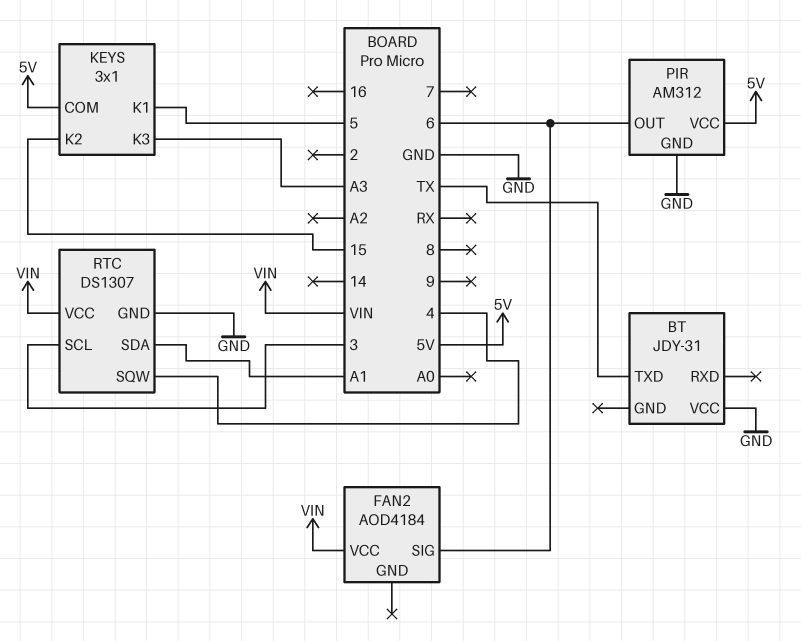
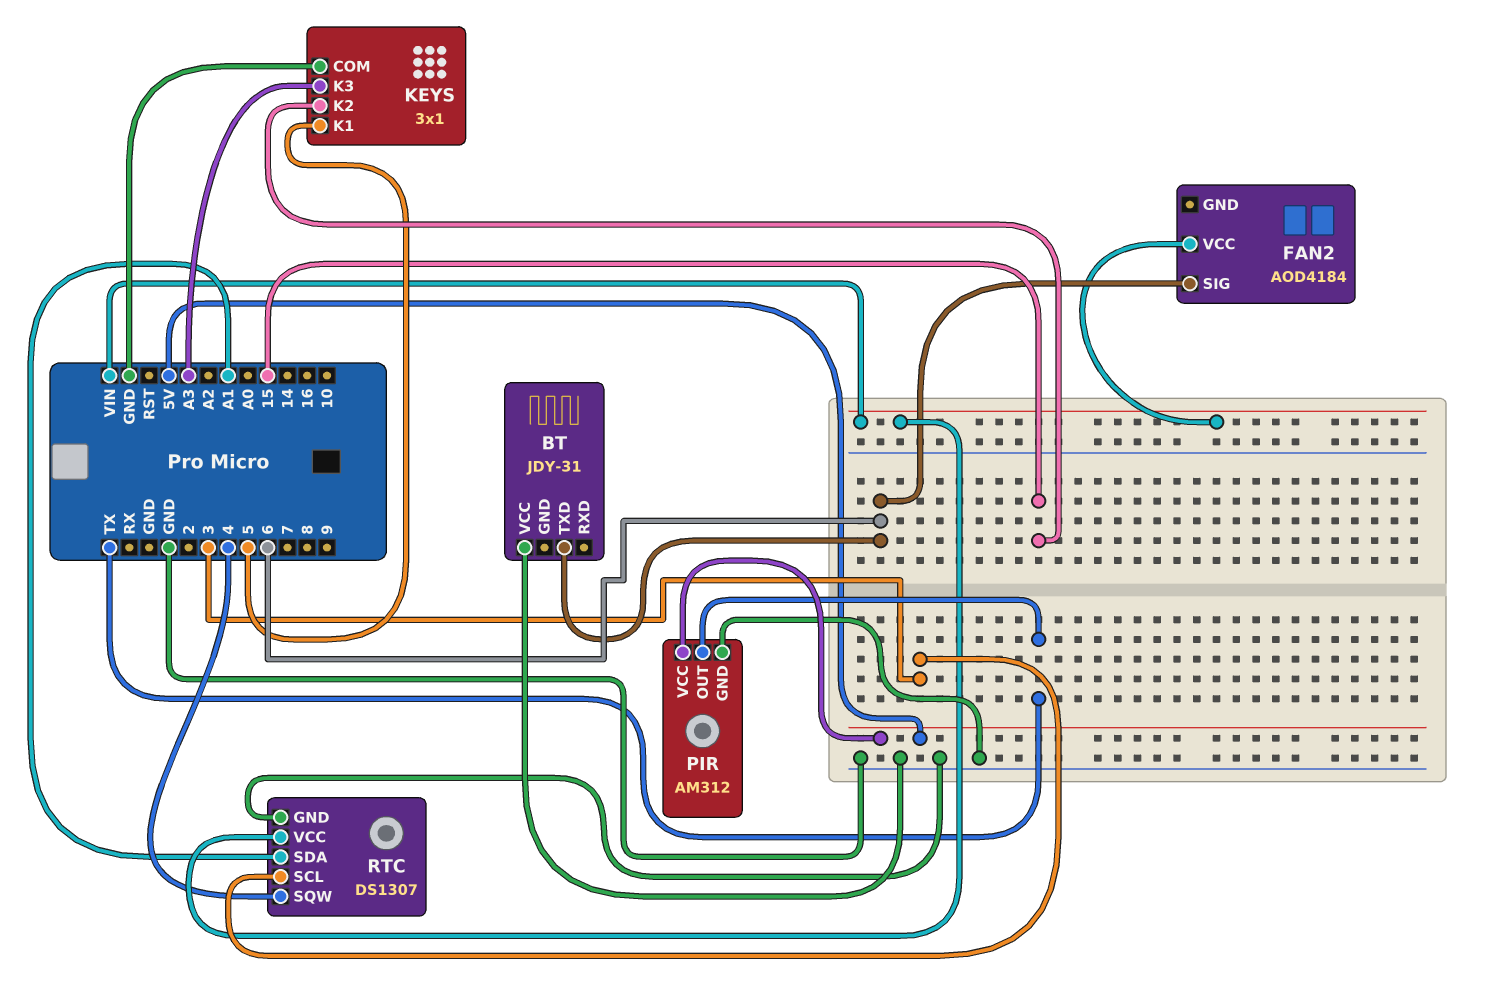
BT pin TXD: TX -> 6
KEYS pin COM: 5V -> GND
PIR pin OUT: 6 -> TX

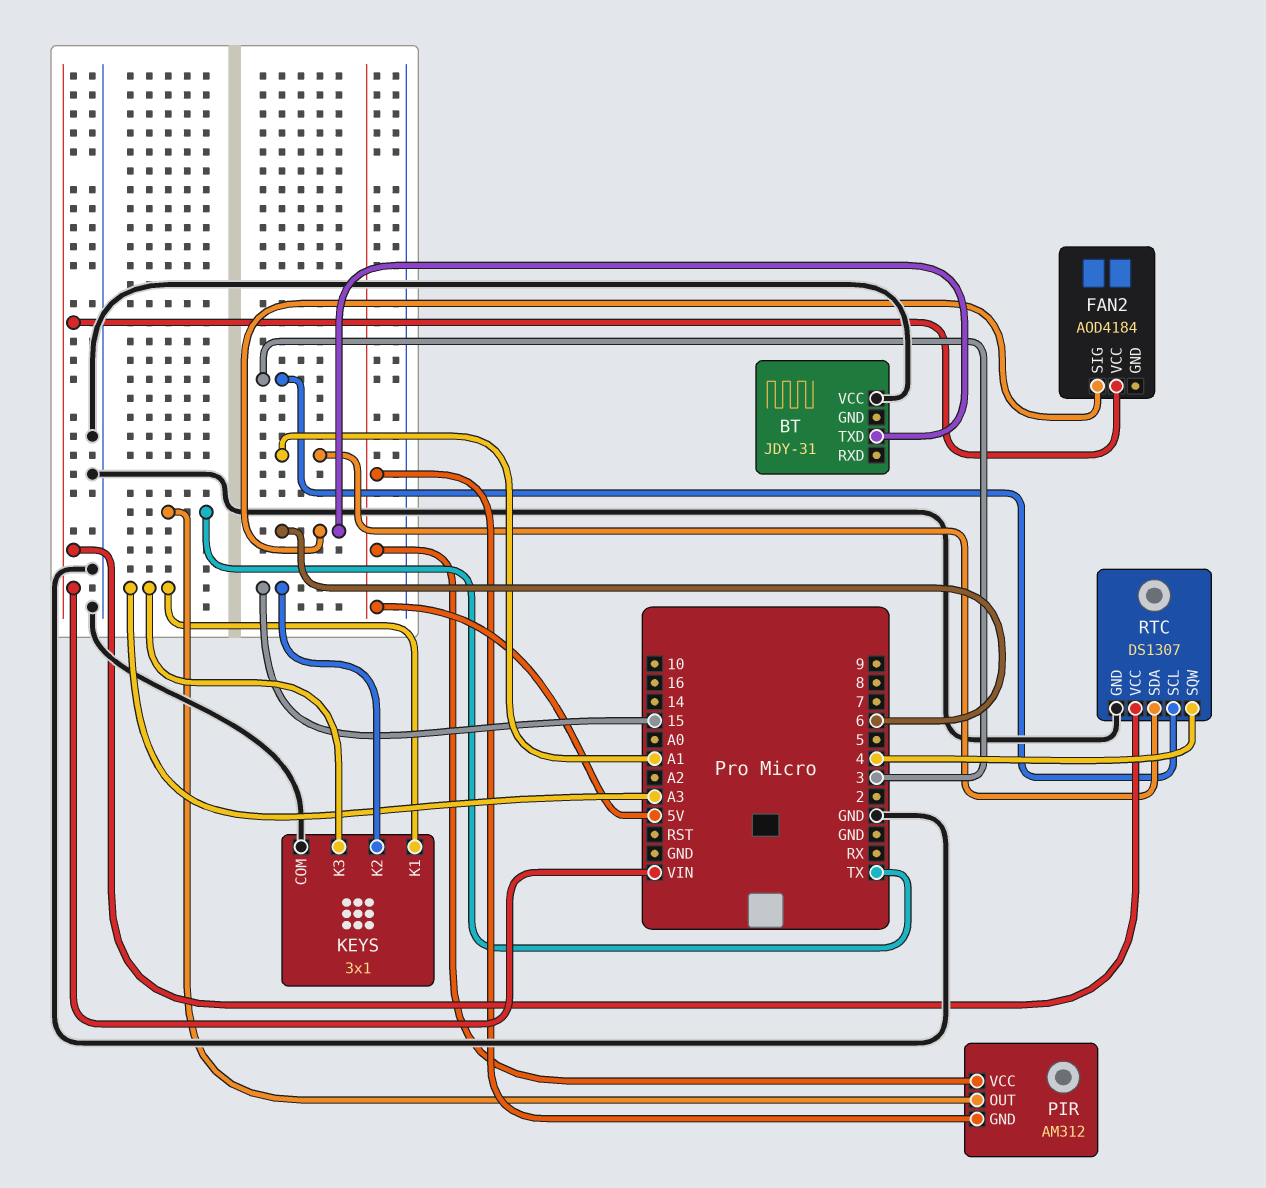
KEYS pin K1: 5 -> A3
PIR pin GND: GND -> 5V

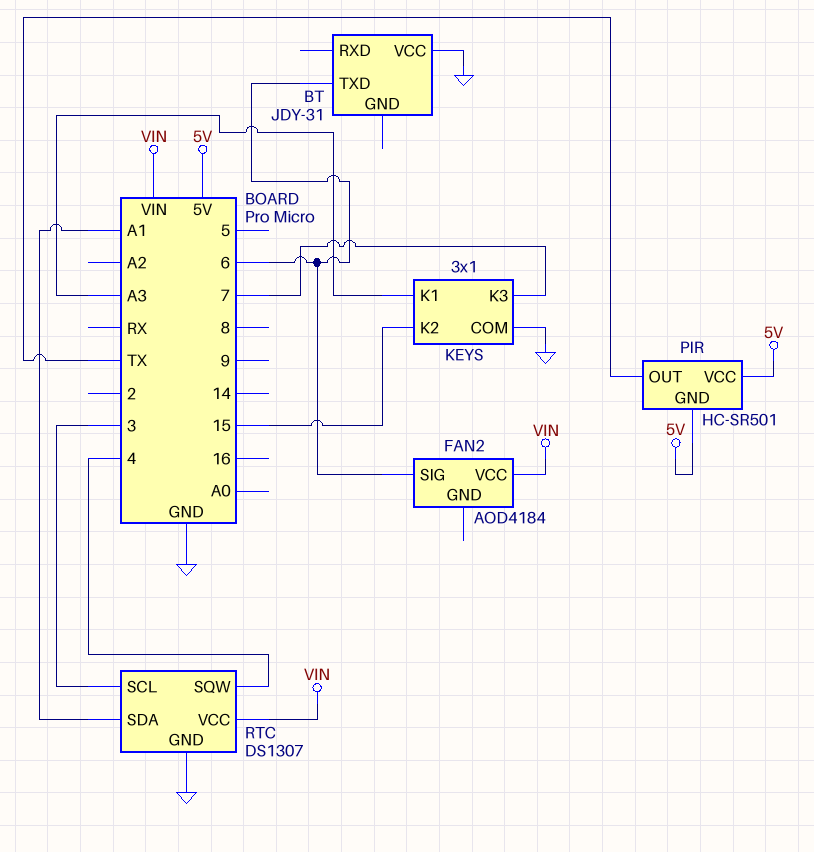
KEYS pin K3: A3 -> 7
PIR: AM312 -> HC-SR501

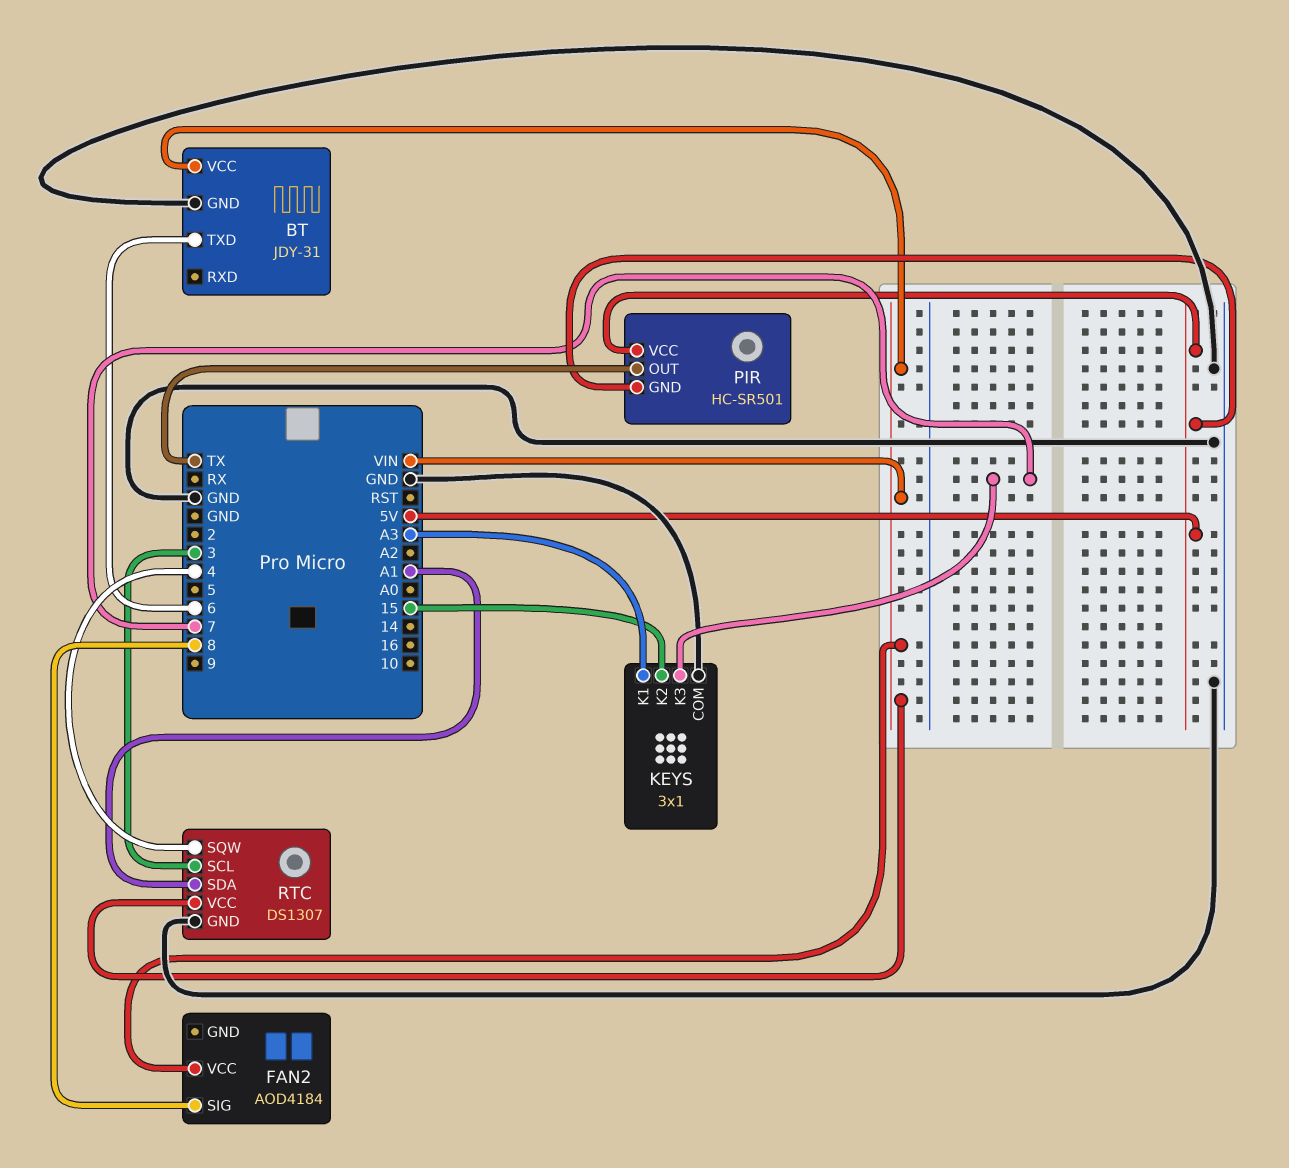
BT pin GND: none -> GND
BT pin VCC: GND -> VIN
FAN2 pin SIG: 6 -> 8

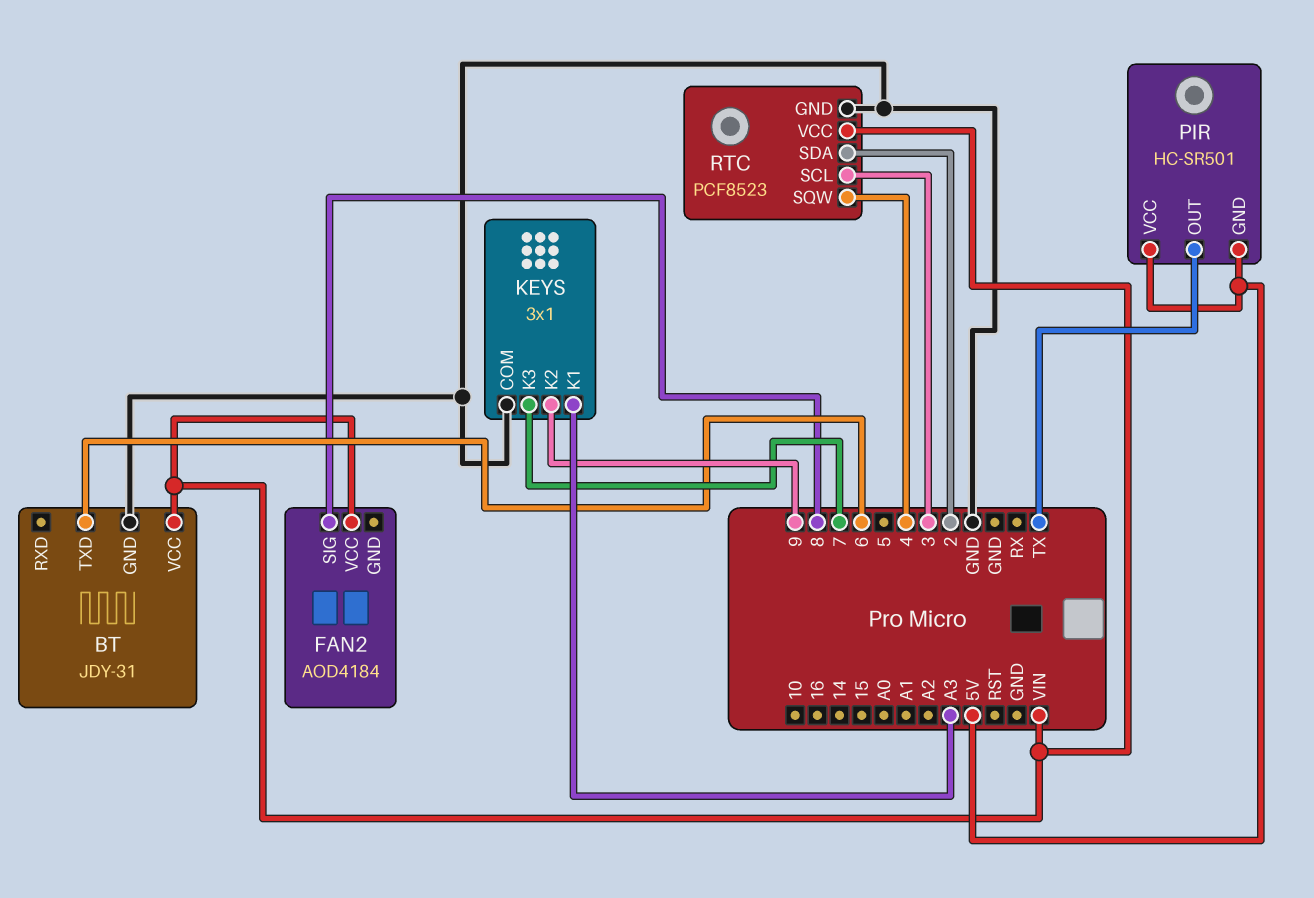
KEYS pin K2: 15 -> 9
RTC: DS1307 -> PCF8523
RTC pin SDA: A1 -> 2

